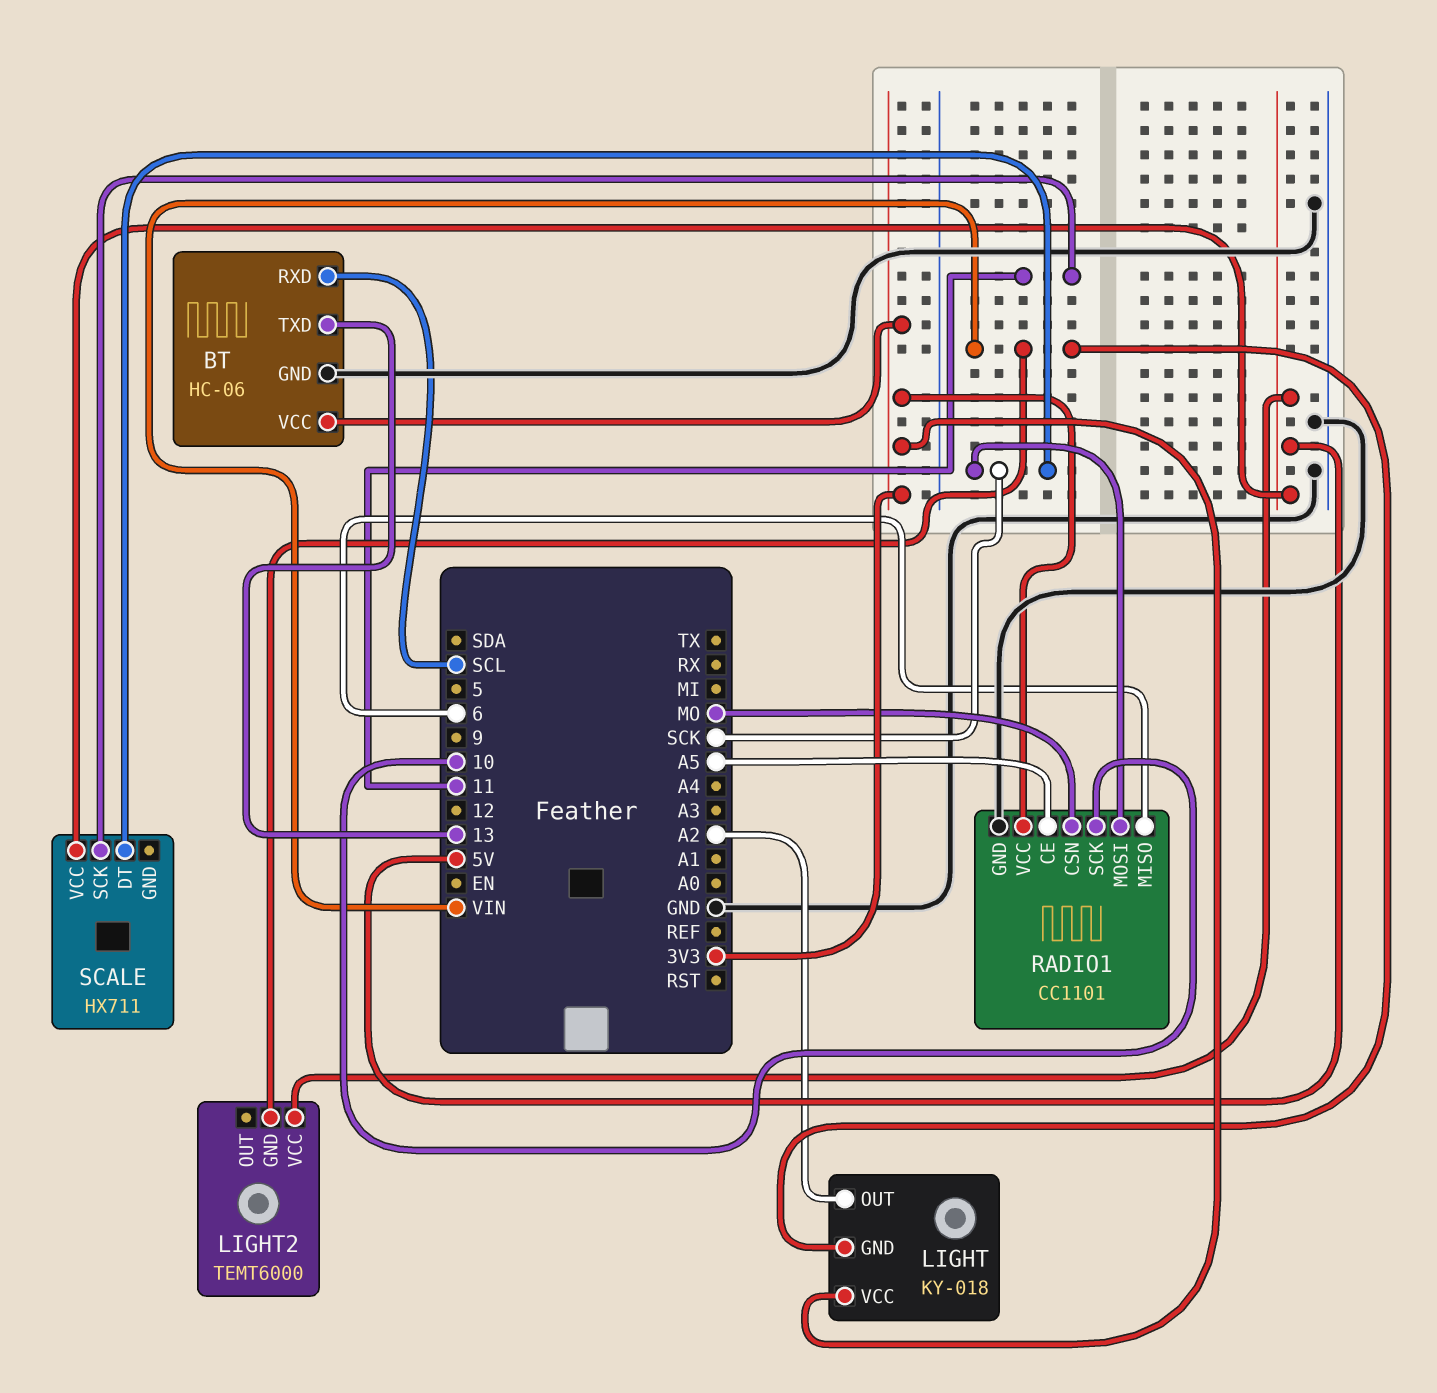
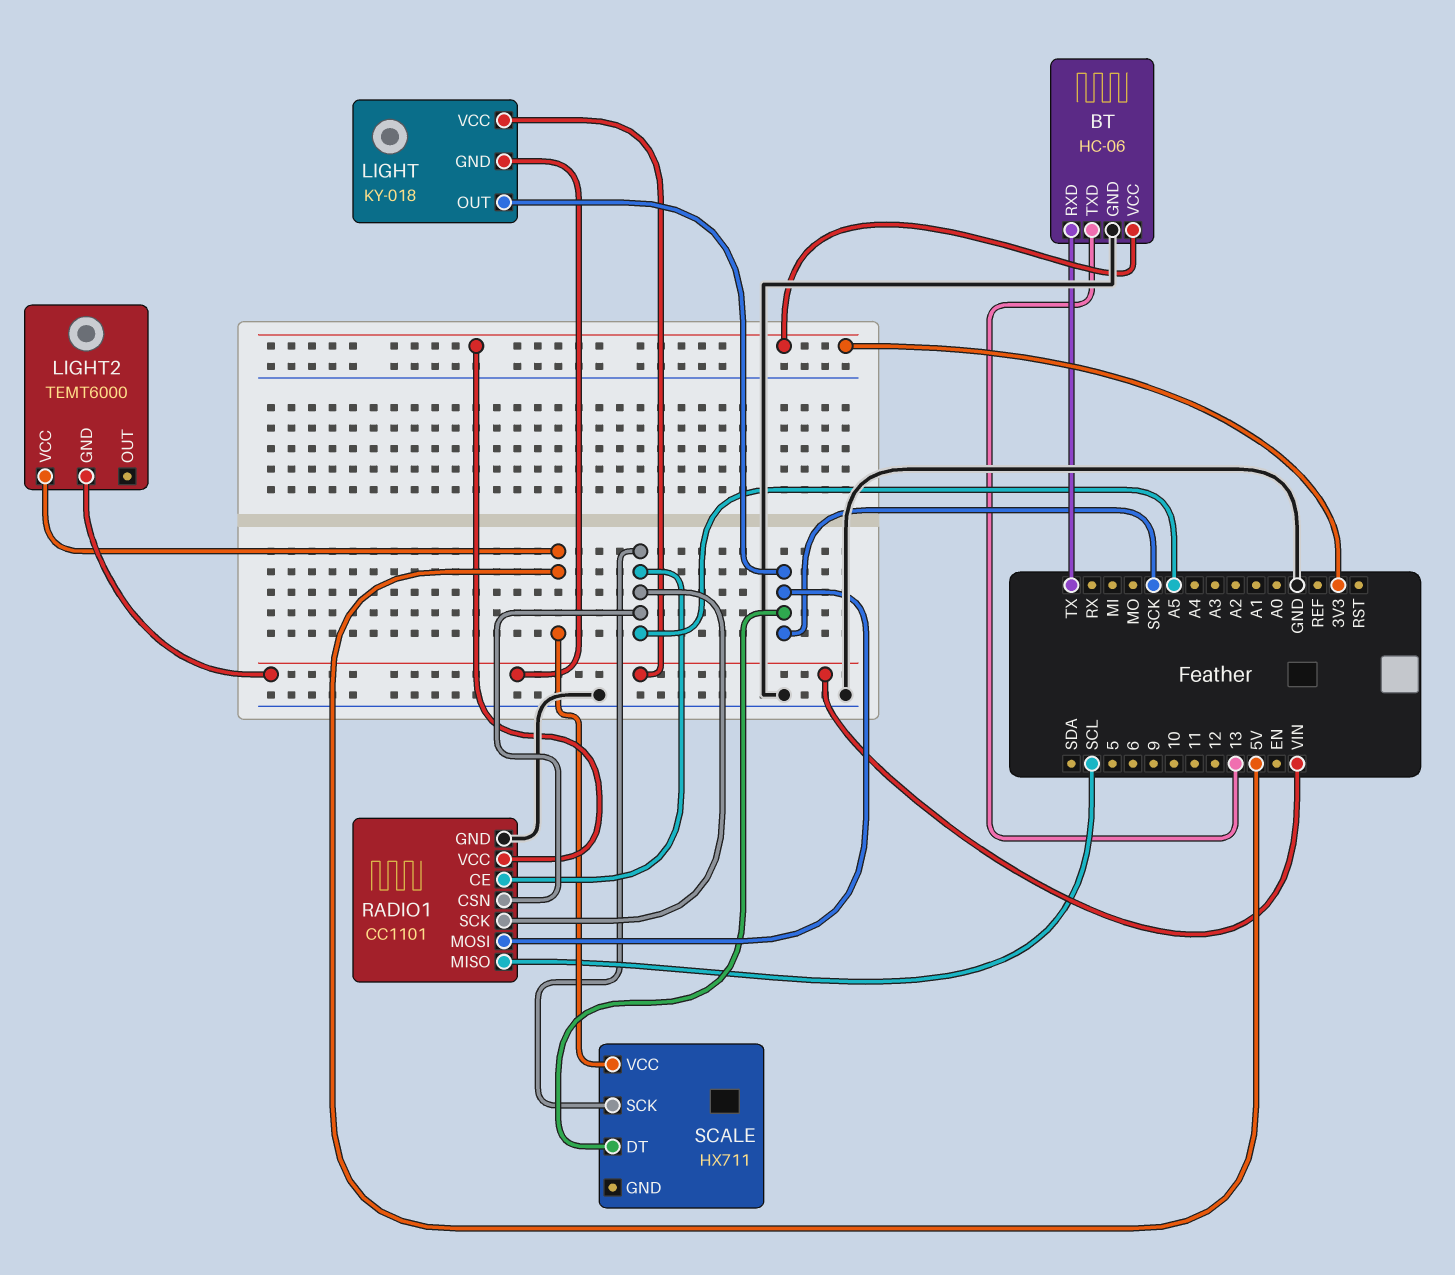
BT pin RXD: SCL -> TX
LIGHT pin OUT: A2 -> SCK
LIGHT pin VCC: 3V3 -> VIN
RADIO1 pin CSN: MO -> A5
RADIO1 pin MISO: 6 -> SCL
RADIO1 pin SCK: 10 -> A5
SCALE pin SCK: 11 -> A5

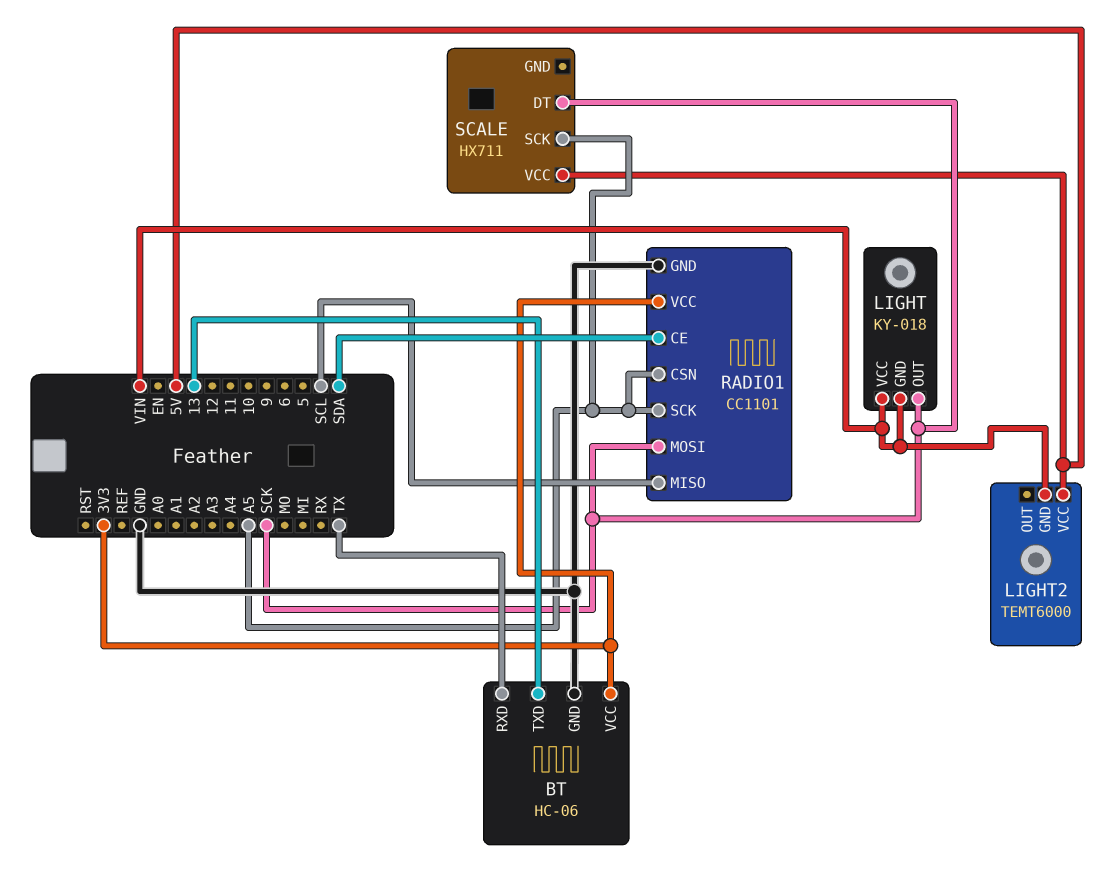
RADIO1 pin CE: A5 -> SDA

